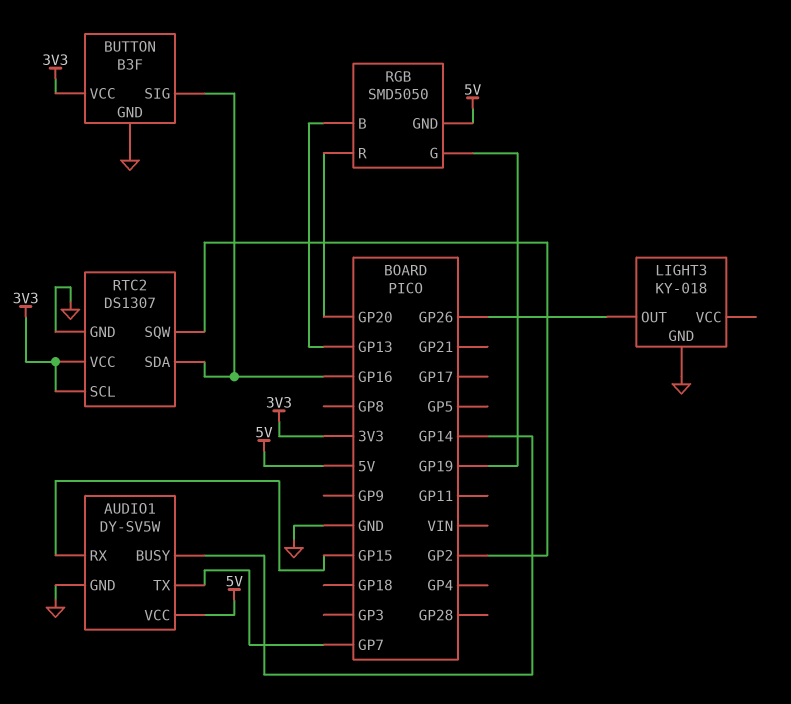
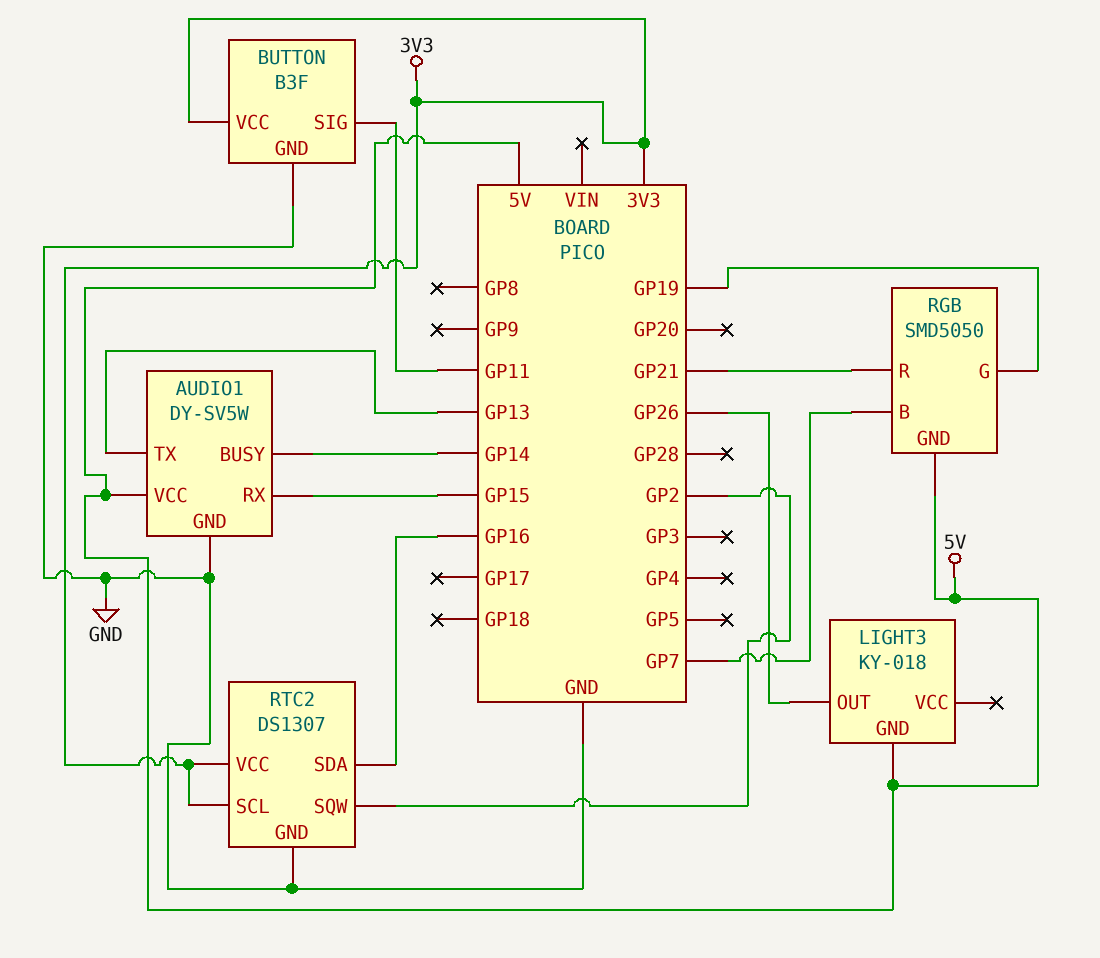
AUDIO1 pin TX: GP7 -> GP13
BUTTON pin SIG: GP16 -> GP11
LIGHT3 pin GND: GND -> 5V
RGB pin B: GP13 -> GP7
RGB pin R: GP20 -> GP21

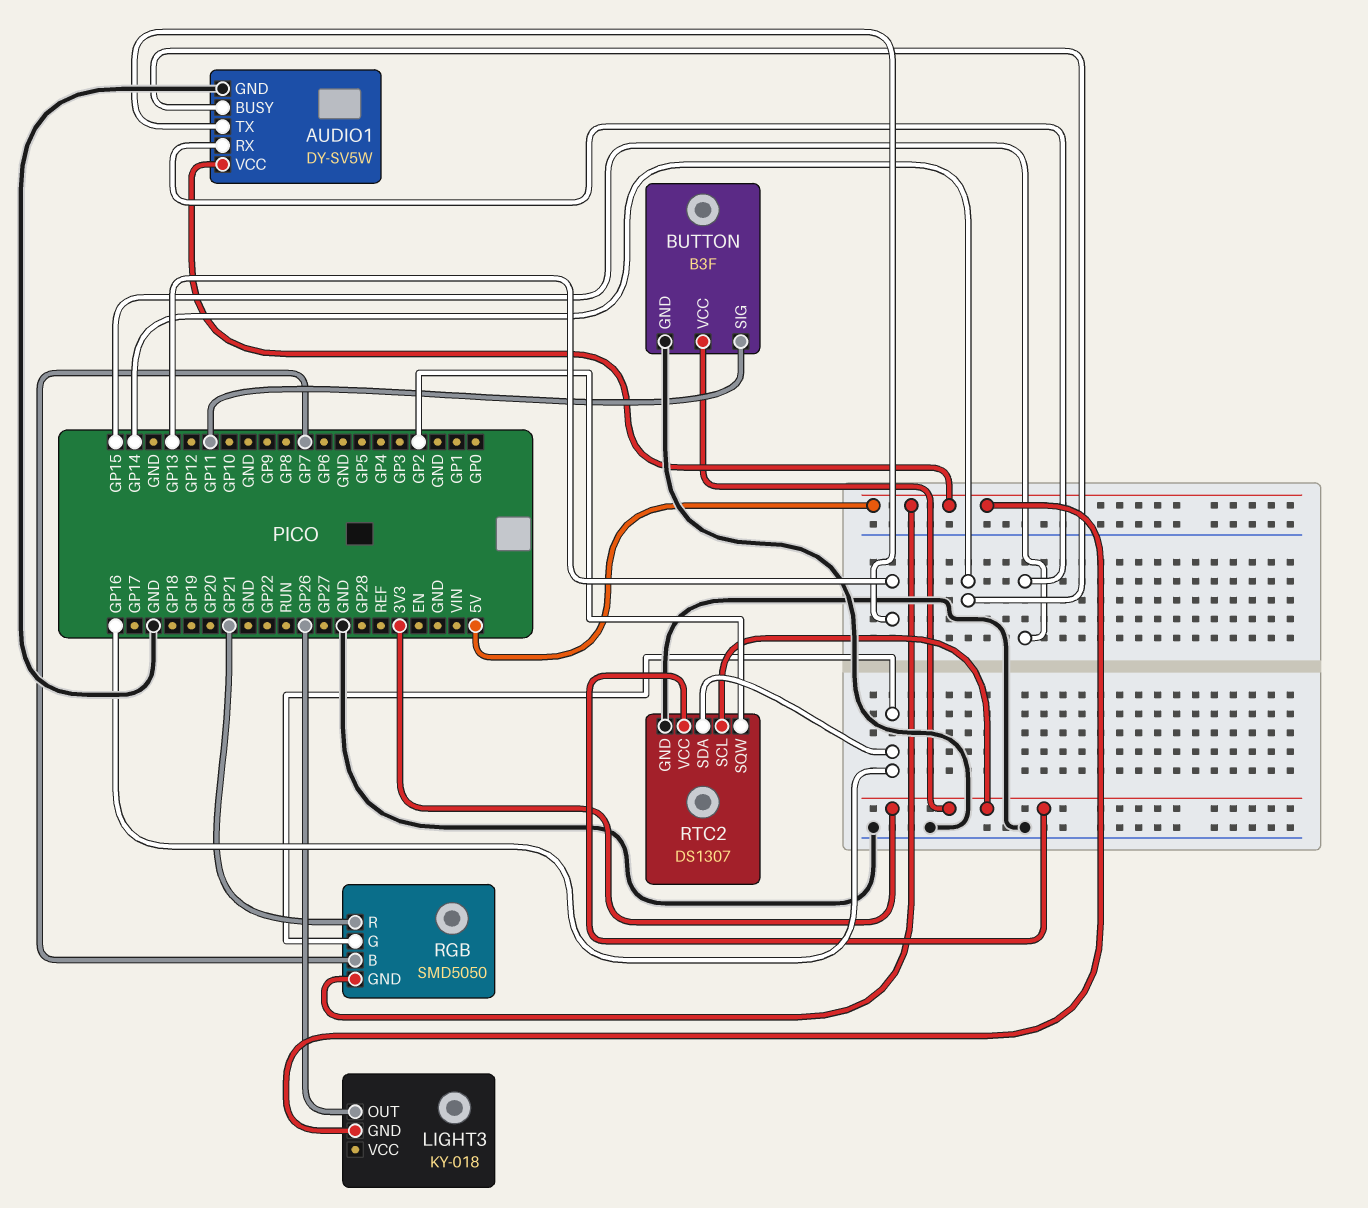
RGB pin G: GP19 -> GP16

